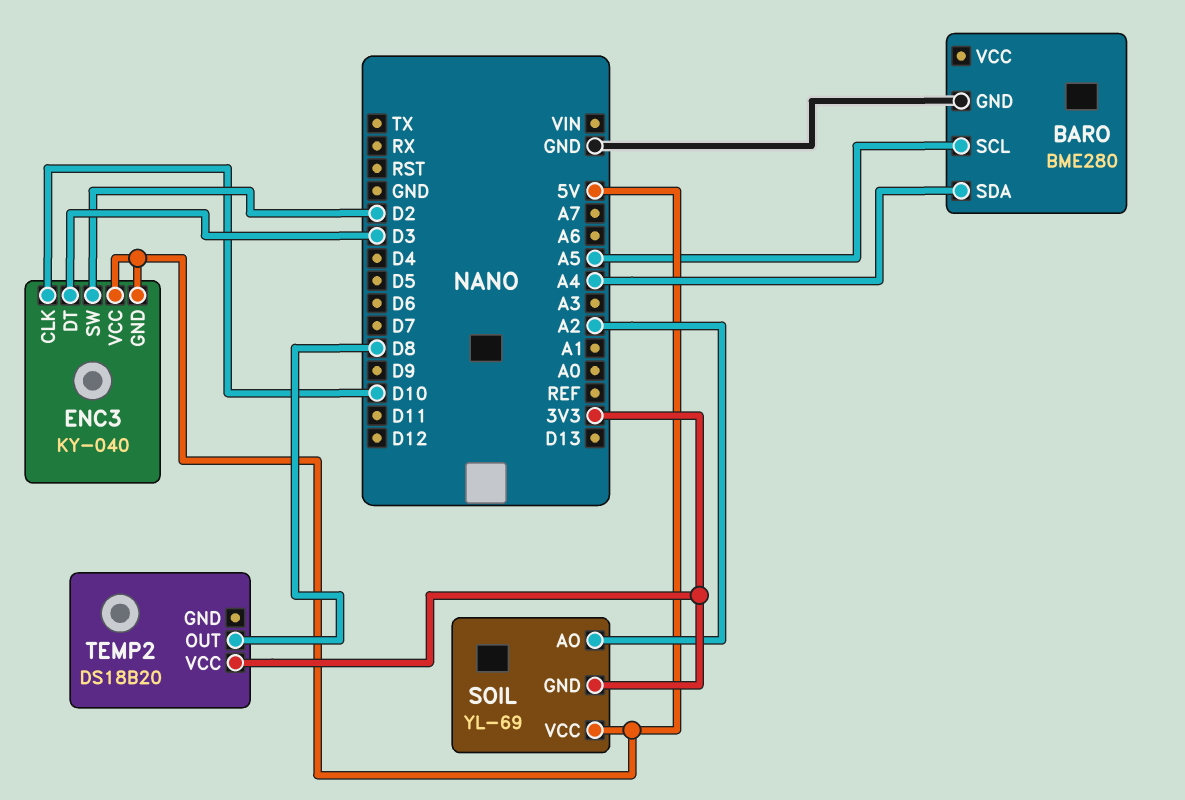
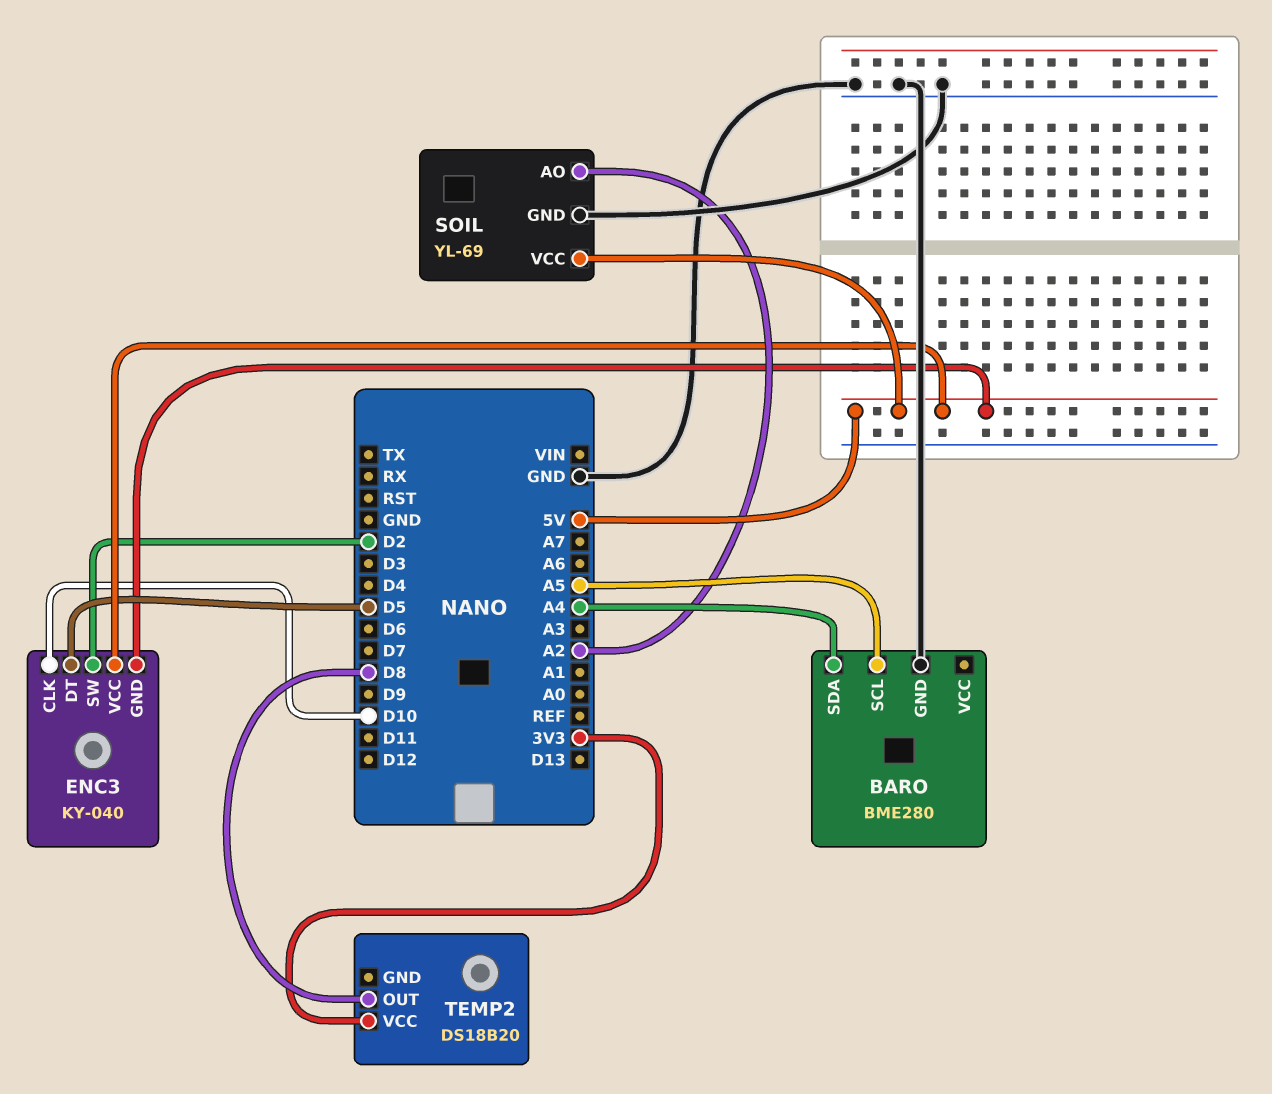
ENC3 pin DT: D3 -> D5
SOIL pin GND: 3V3 -> GND

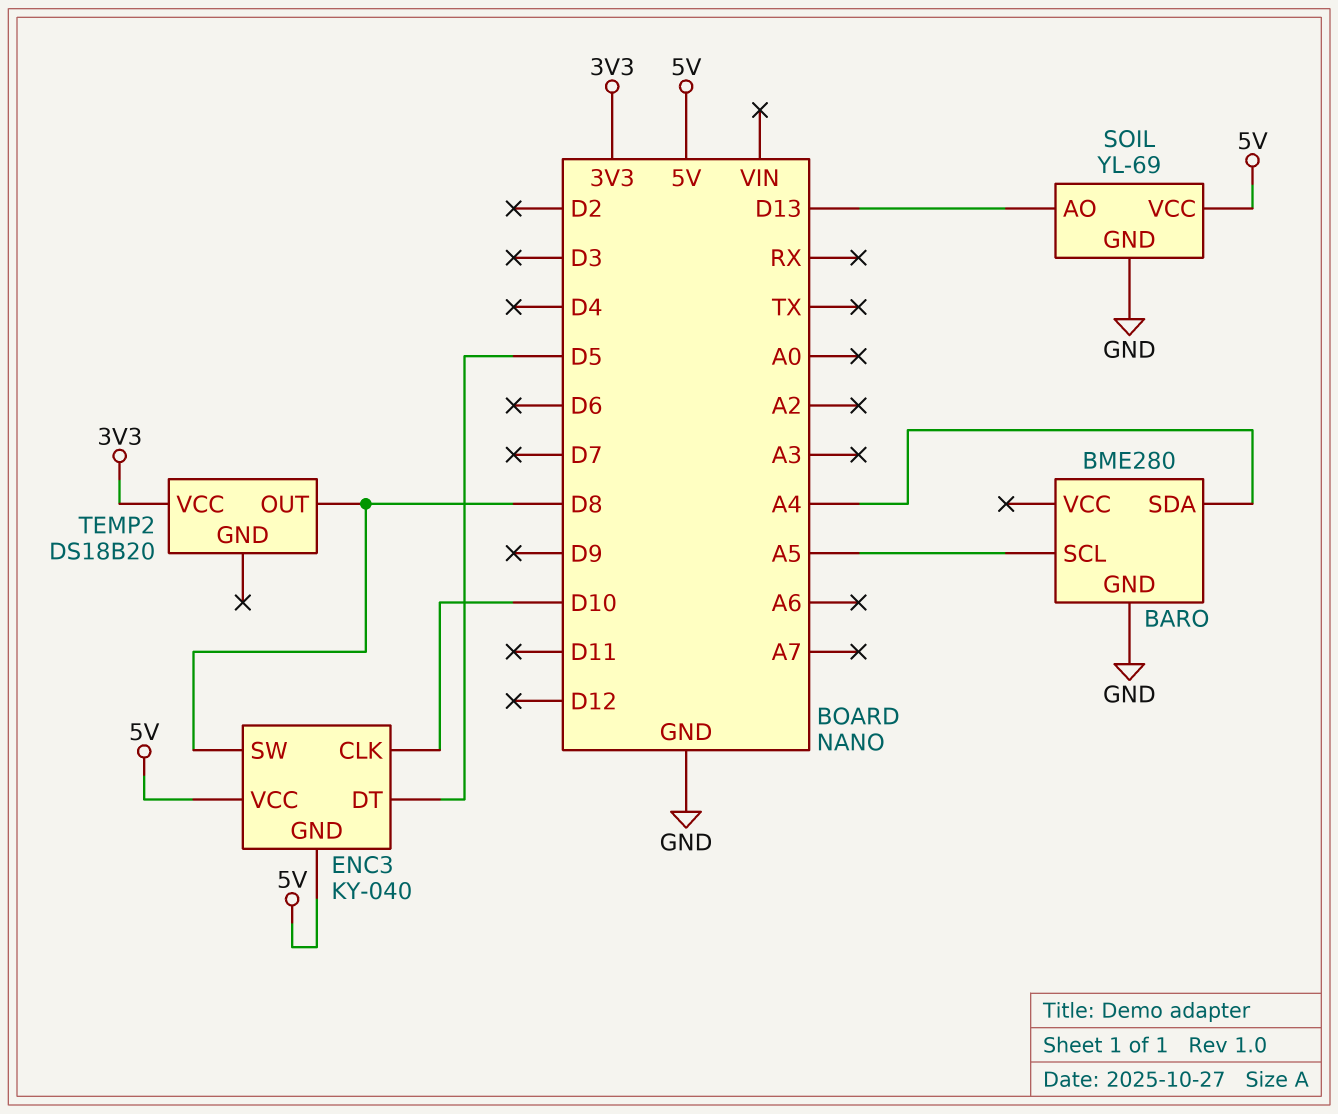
ENC3 pin SW: D2 -> D8
SOIL pin AO: A2 -> D13

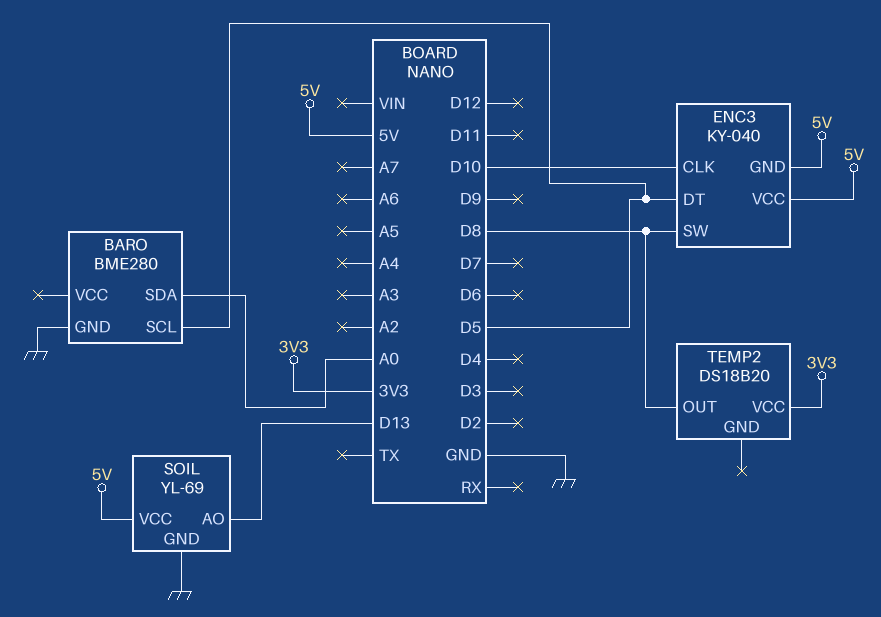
BARO pin SCL: A5 -> D5
BARO pin SDA: A4 -> A0

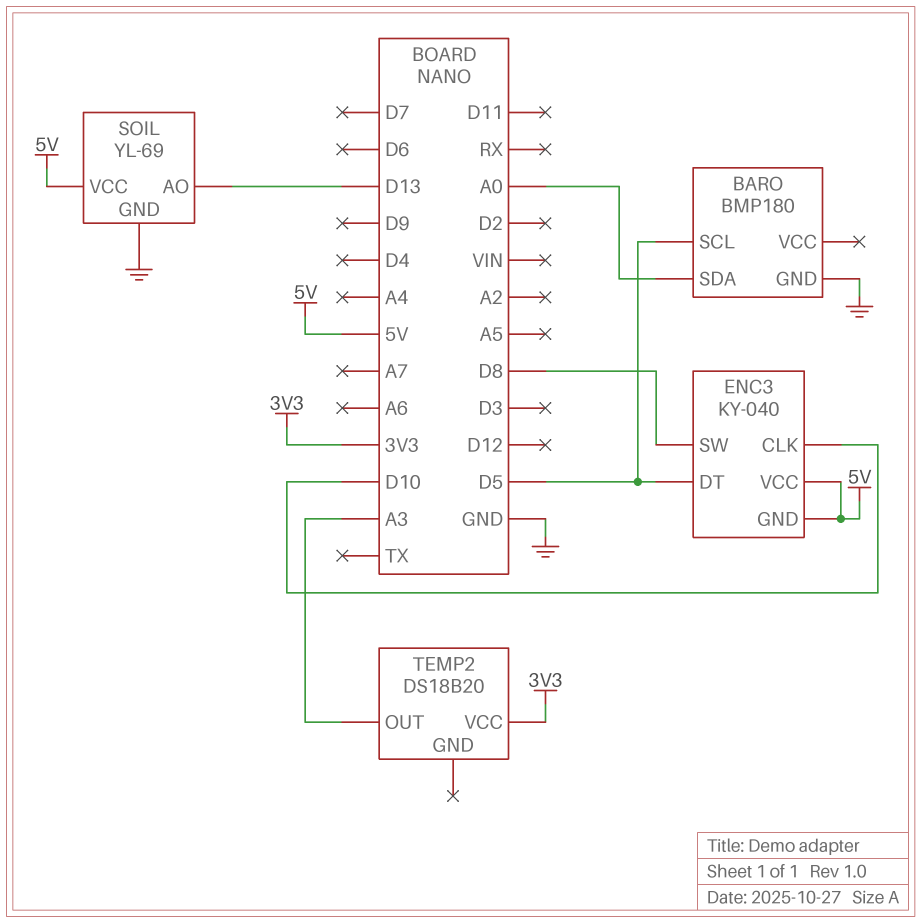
BARO: BME280 -> BMP180
TEMP2 pin OUT: D8 -> A3

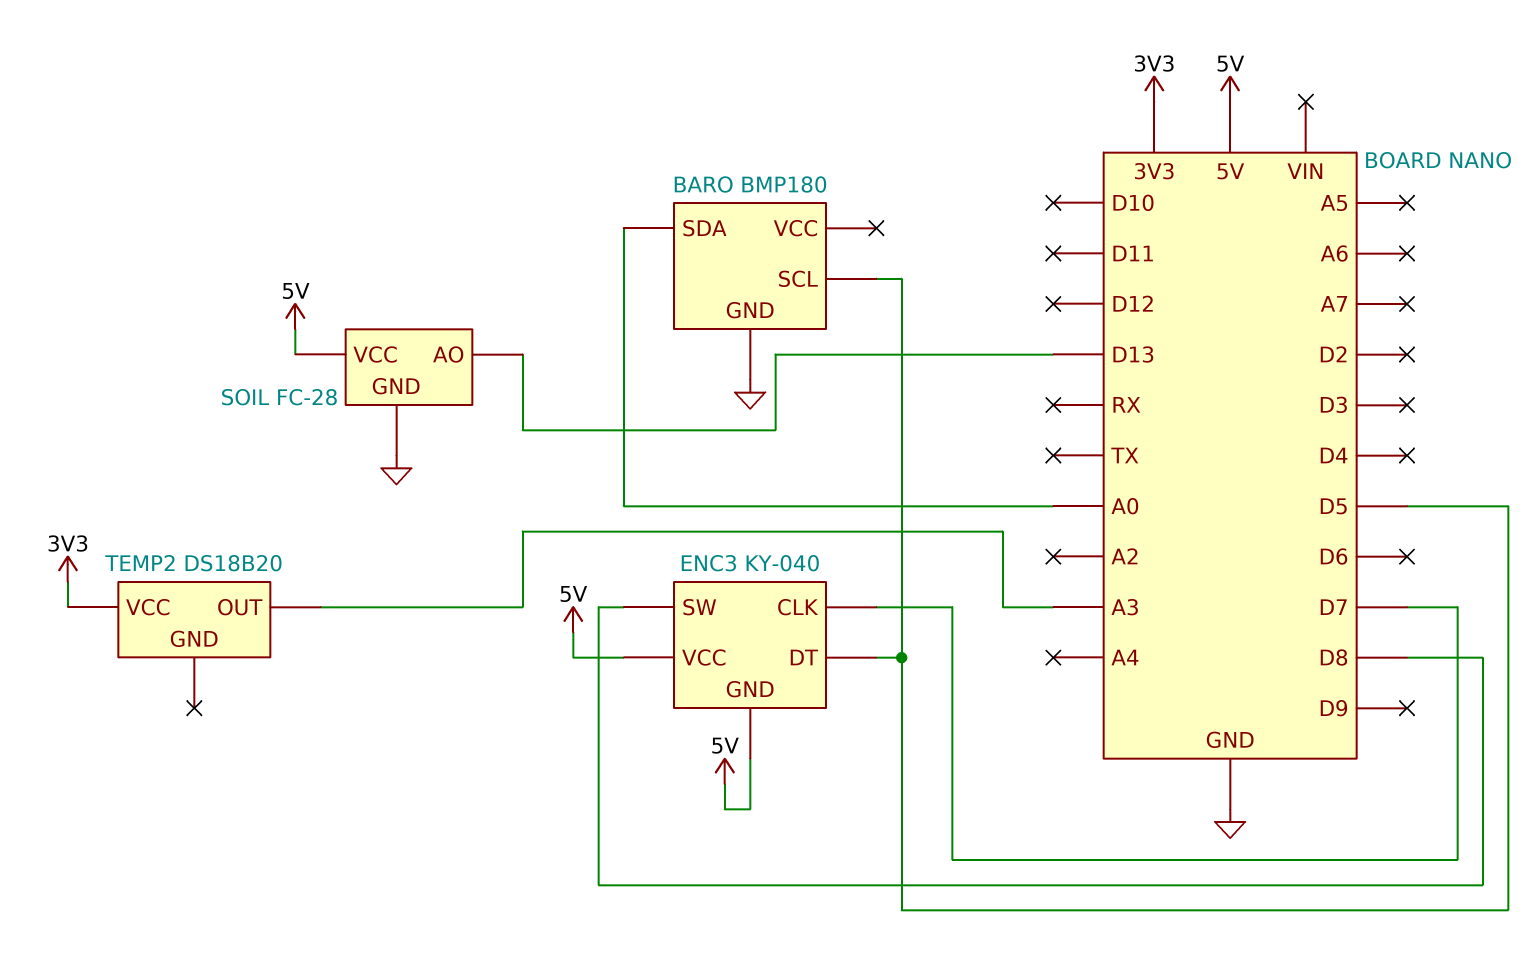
ENC3 pin CLK: D10 -> D7
SOIL: YL-69 -> FC-28

